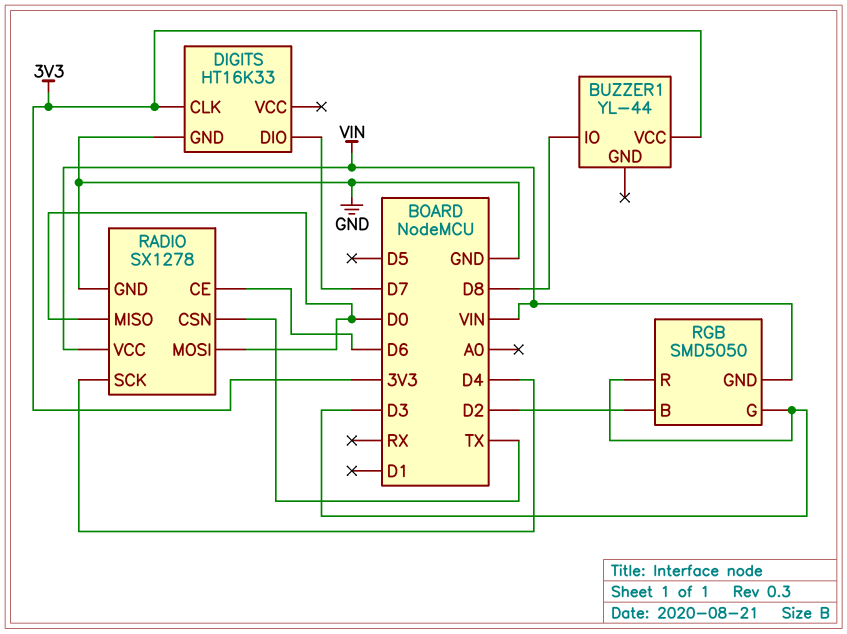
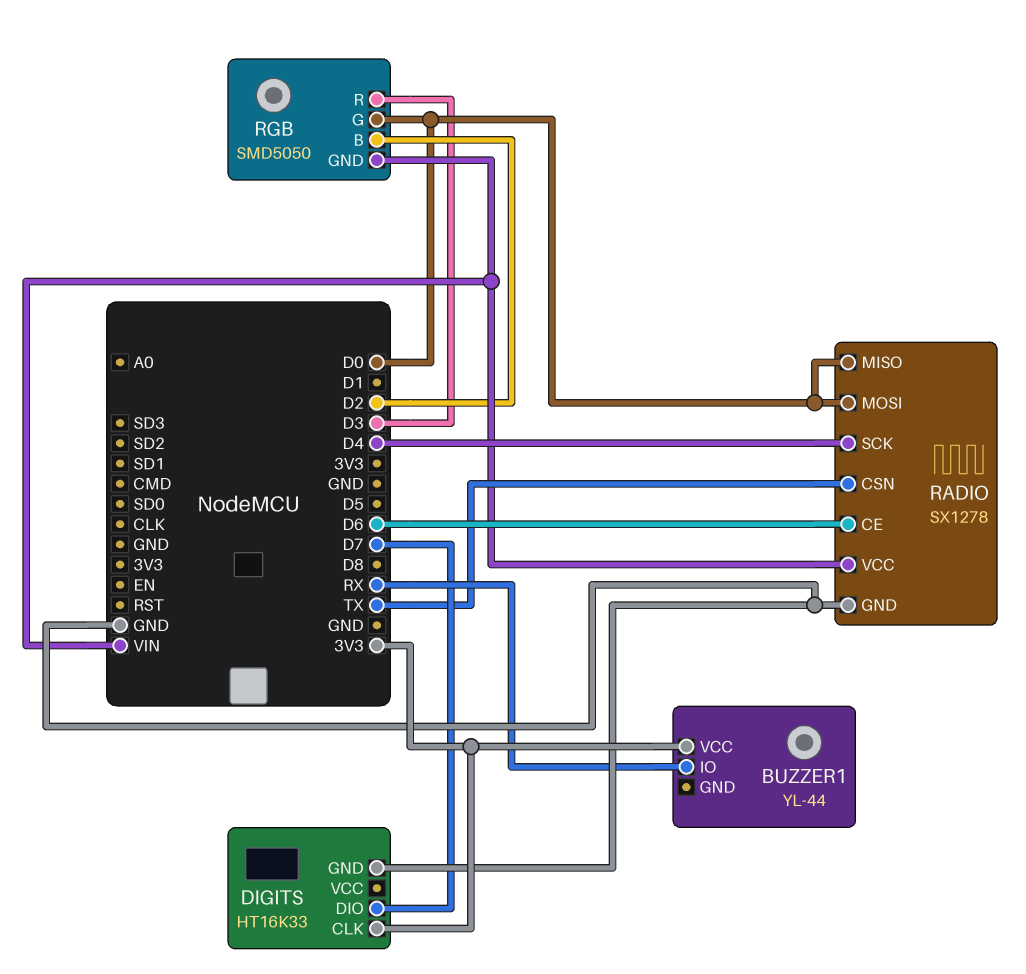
BUZZER1 pin IO: D8 -> RX
RGB pin G: D3 -> D0

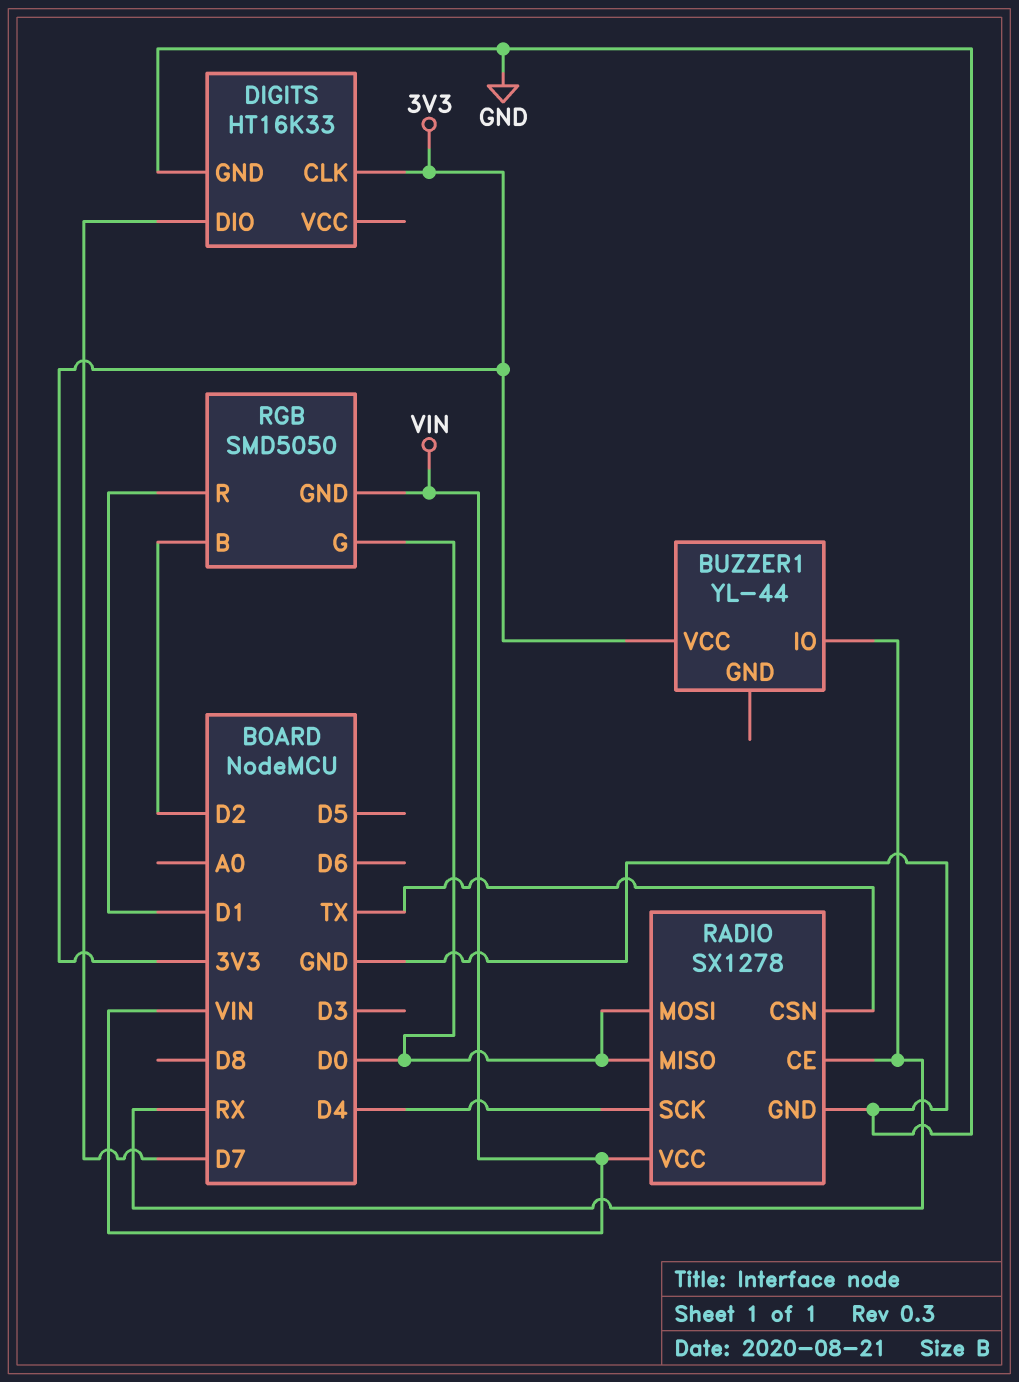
RADIO pin CE: D6 -> RX
RGB pin R: D3 -> D1

